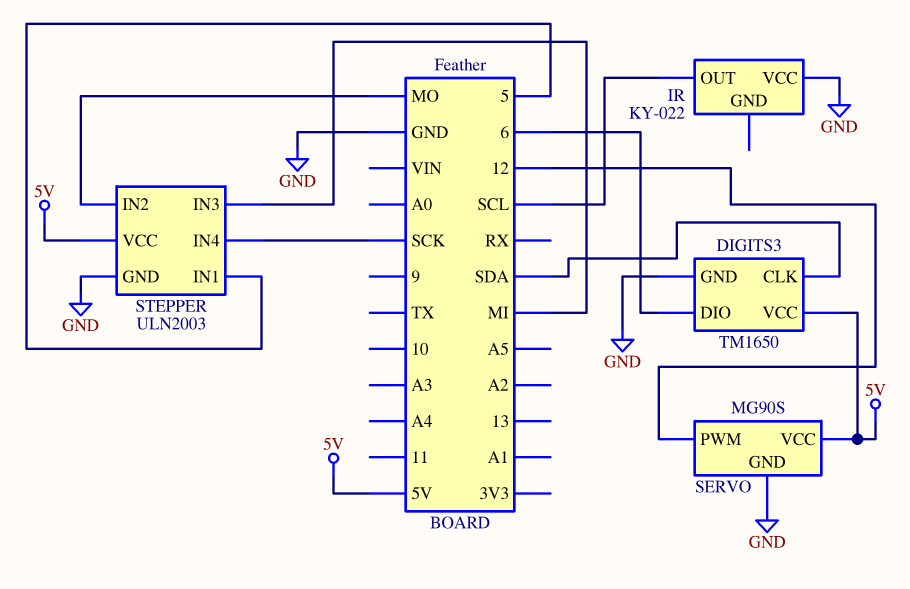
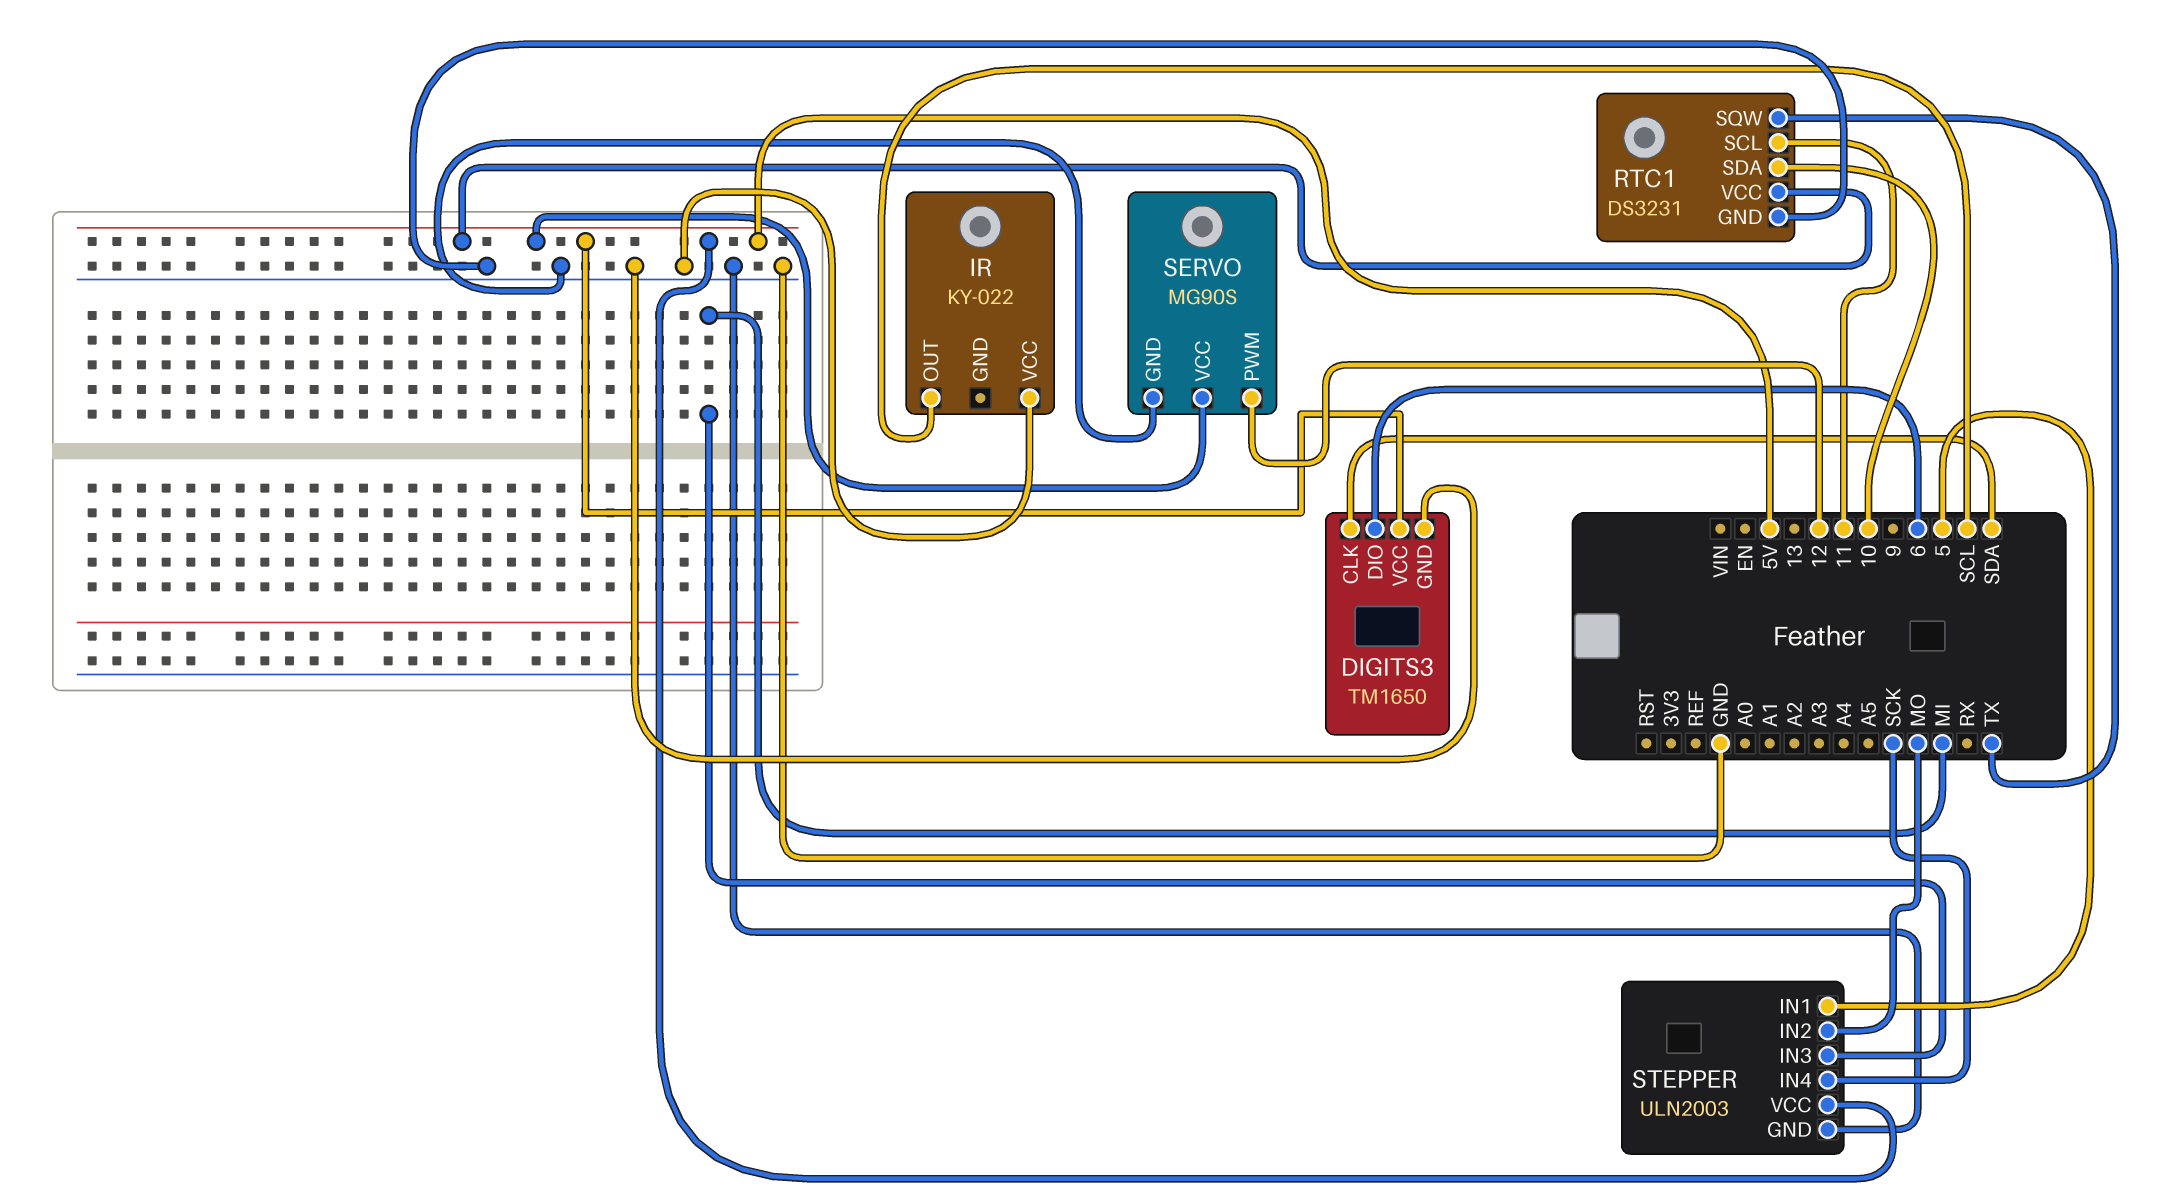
RTC1: none -> DS3231
RTC1 pin GND: none -> GND
RTC1 pin SCL: none -> 11
RTC1 pin SDA: none -> 10
RTC1 pin SQW: none -> TX
RTC1 pin VCC: none -> 5V

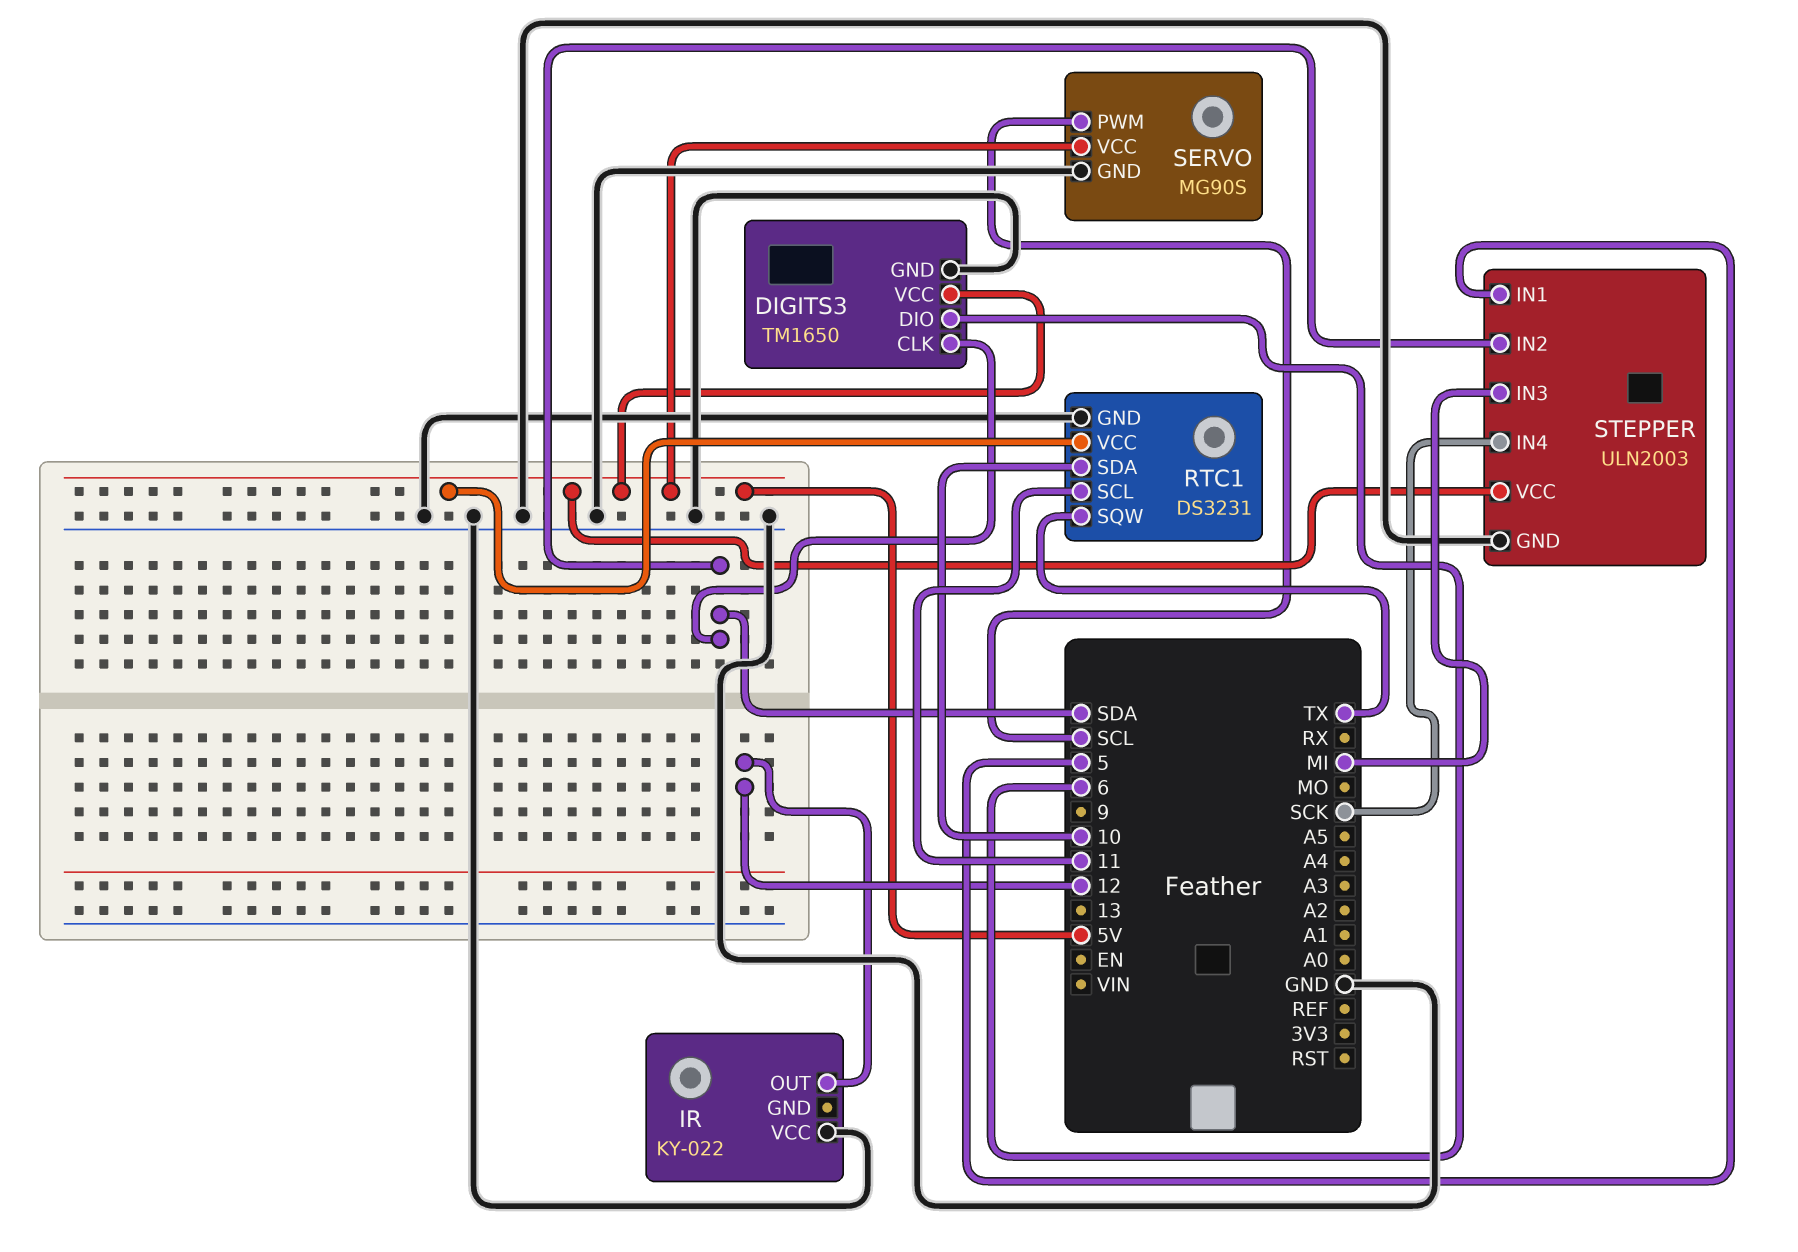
IR pin OUT: SCL -> 12
SERVO pin PWM: 12 -> SCL
STEPPER pin IN2: MO -> SDA

